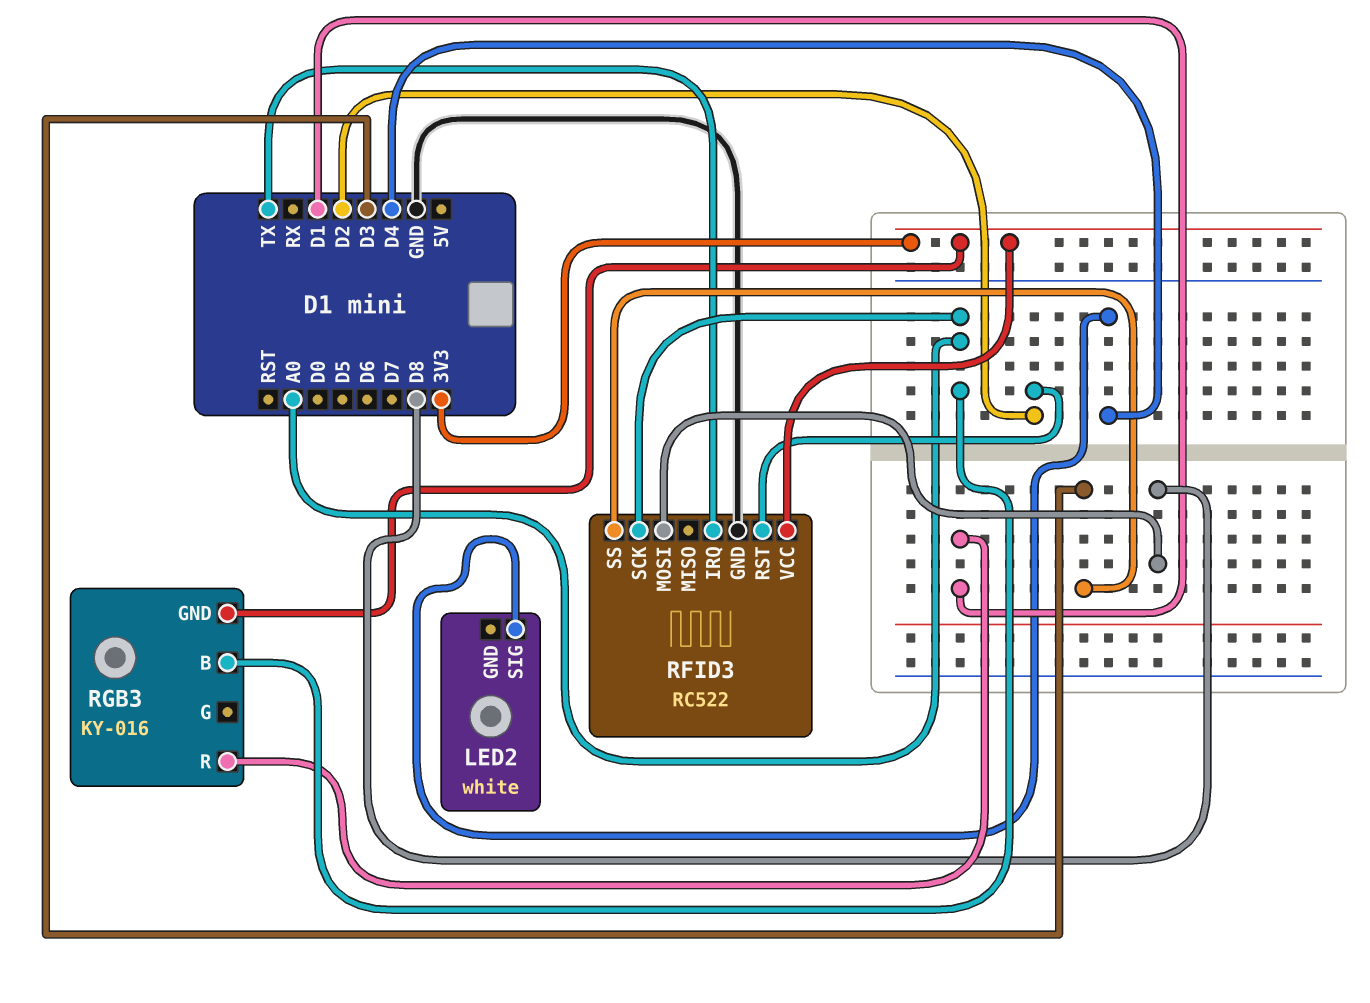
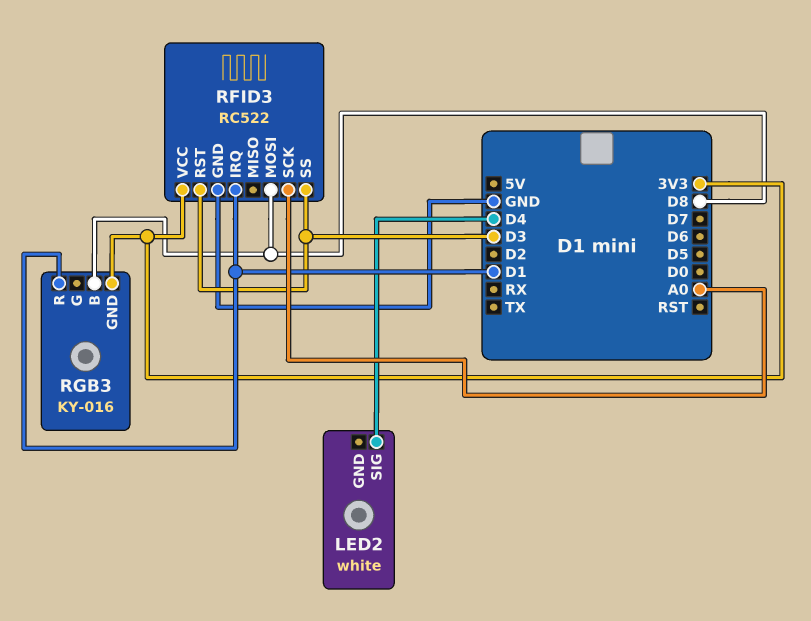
RFID3 pin IRQ: TX -> D1
RFID3 pin RST: D2 -> D3
RGB3 pin B: A0 -> D8

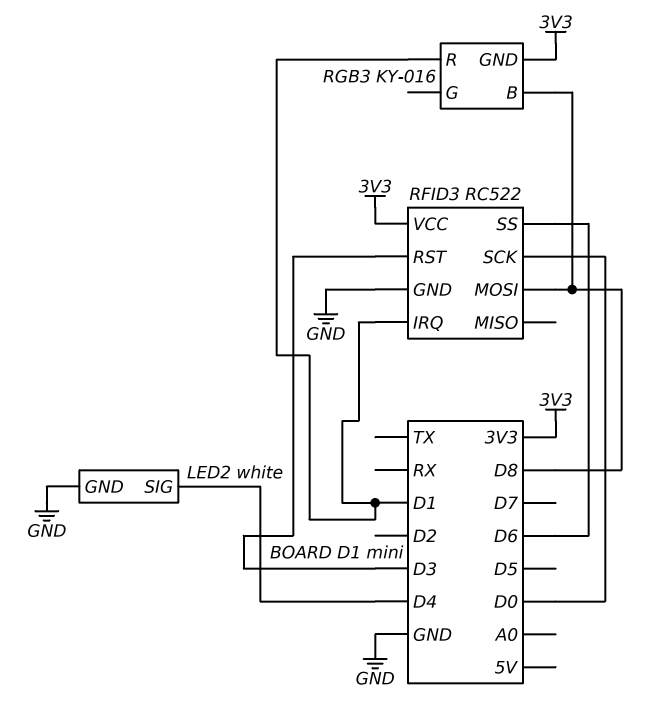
LED2 pin GND: none -> GND
RFID3 pin SCK: A0 -> D0
RFID3 pin SS: D3 -> D6

